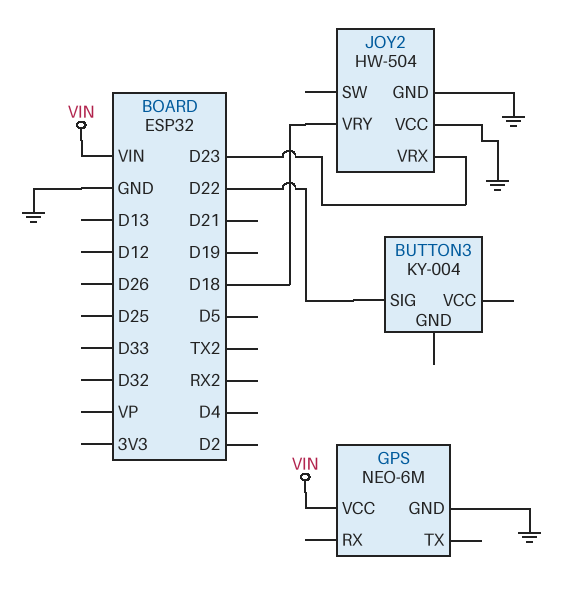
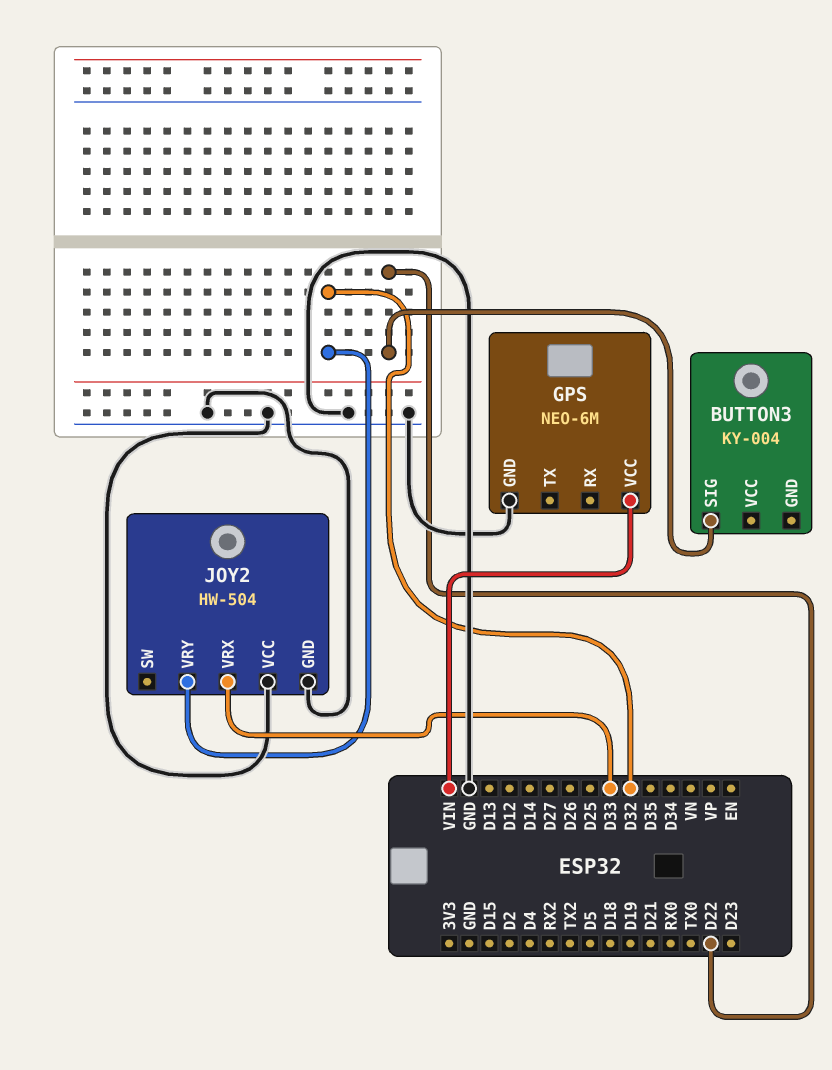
JOY2 pin VRX: D23 -> D33
JOY2 pin VRY: D18 -> D32

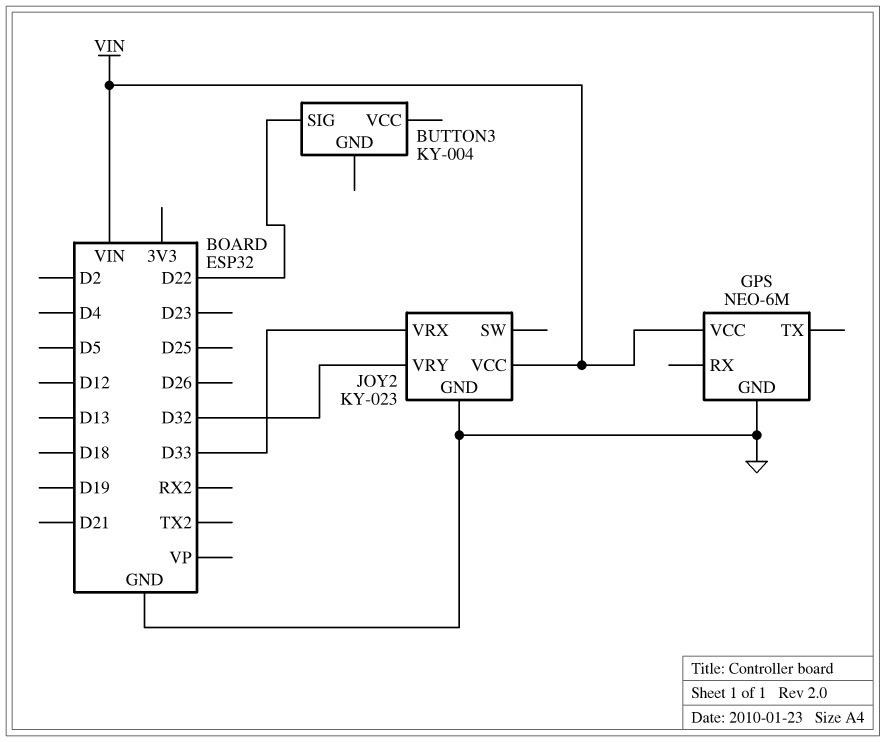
JOY2: HW-504 -> KY-023
JOY2 pin VCC: GND -> VIN

